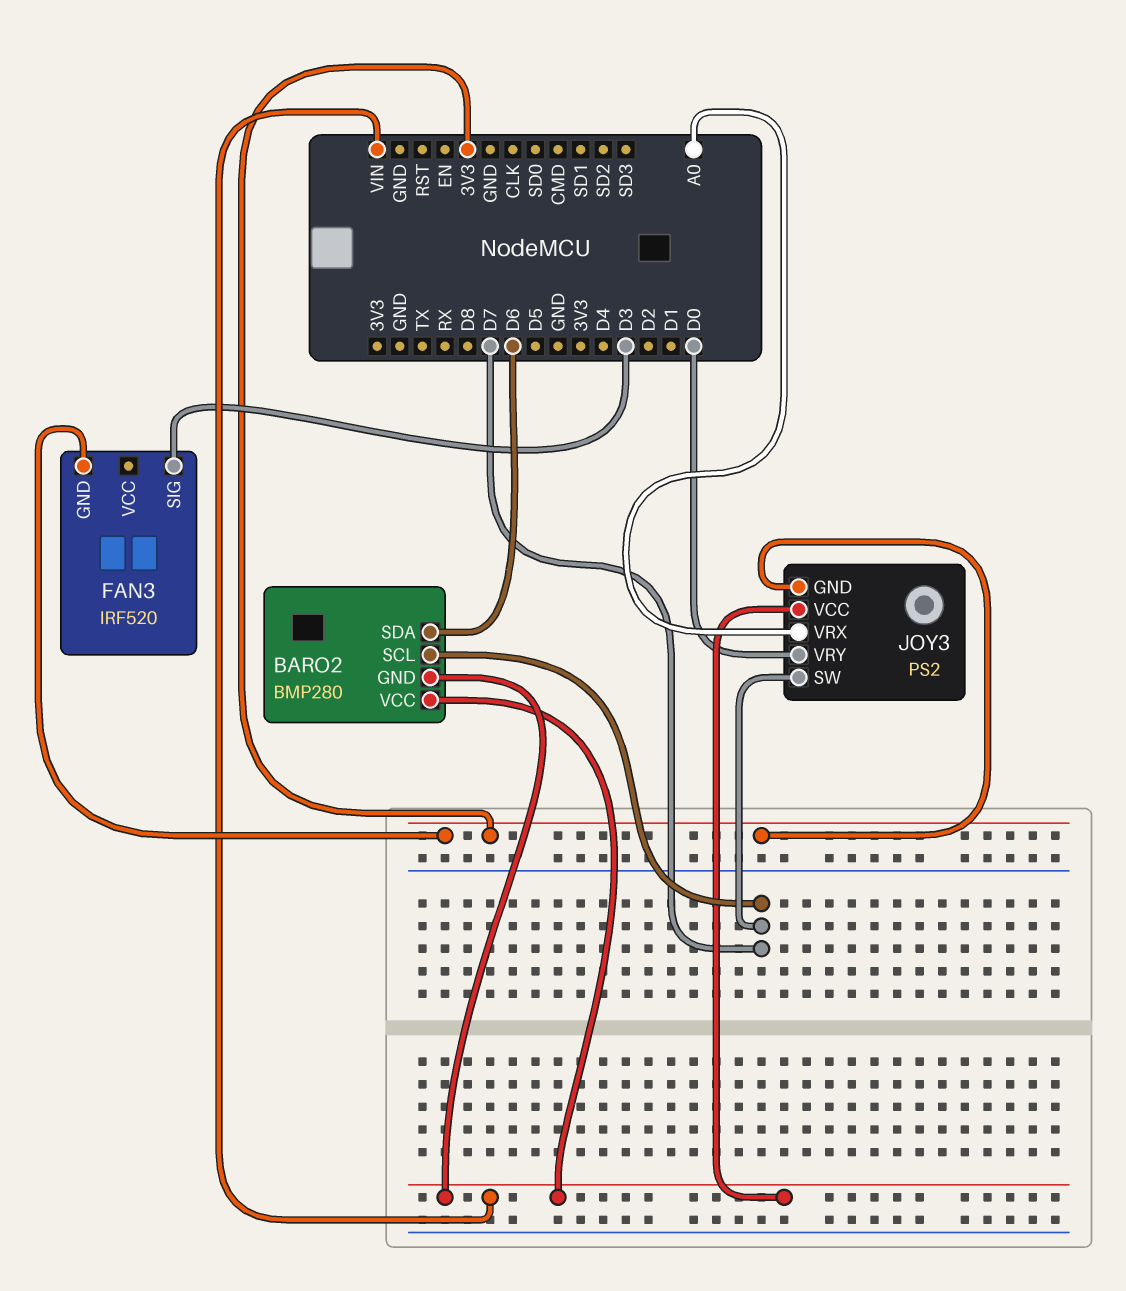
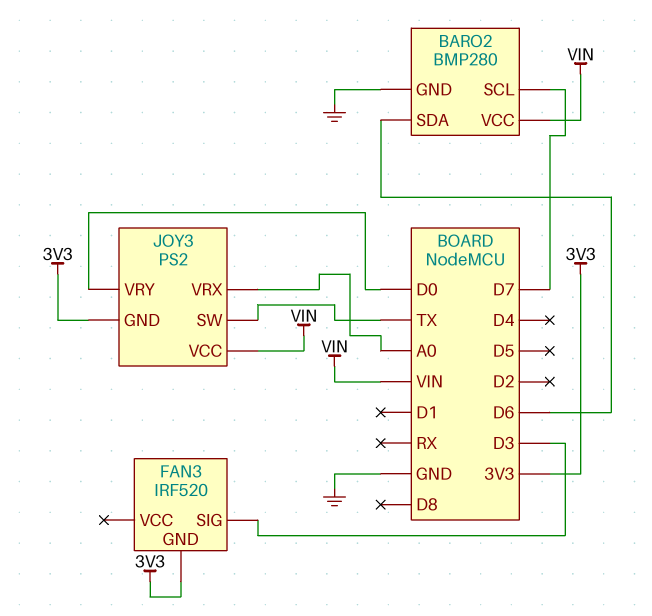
BARO2 pin GND: VIN -> GND
JOY3 pin SW: D7 -> TX

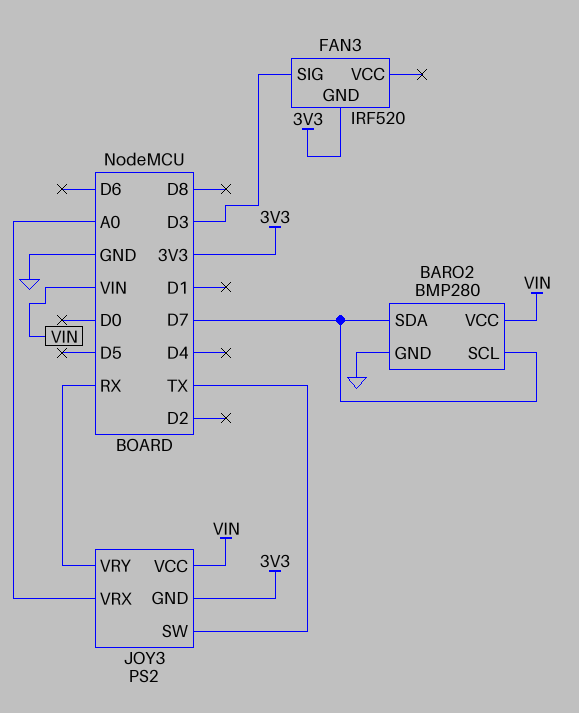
BARO2 pin SDA: D6 -> D7
JOY3 pin VRY: D0 -> RX

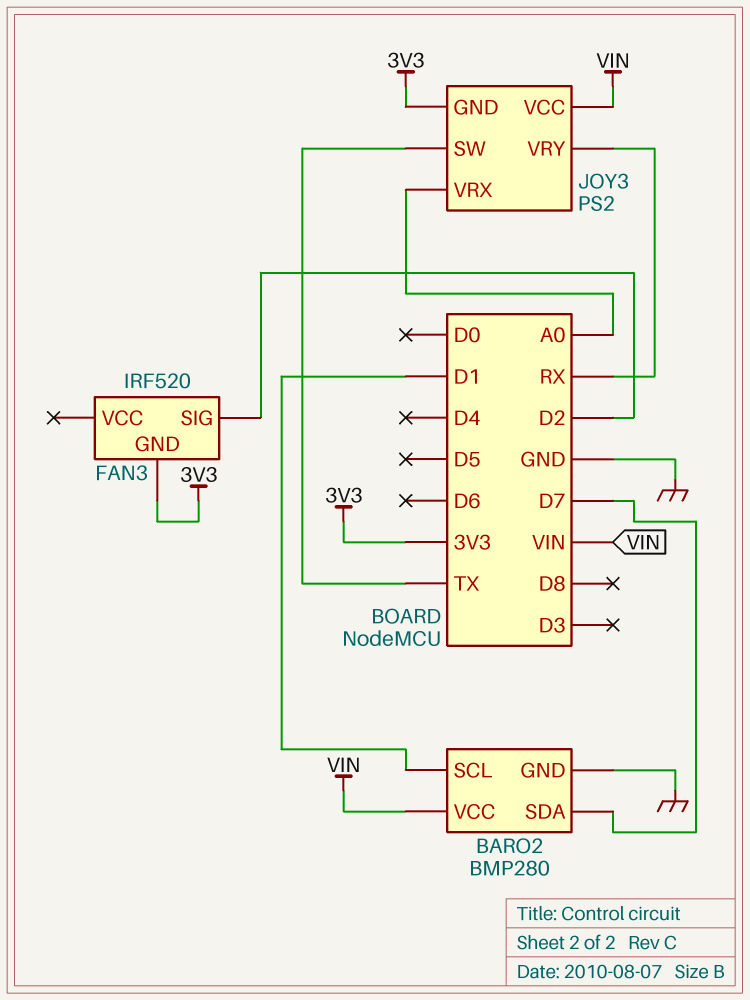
BARO2 pin SCL: D7 -> D1
FAN3 pin SIG: D3 -> D2

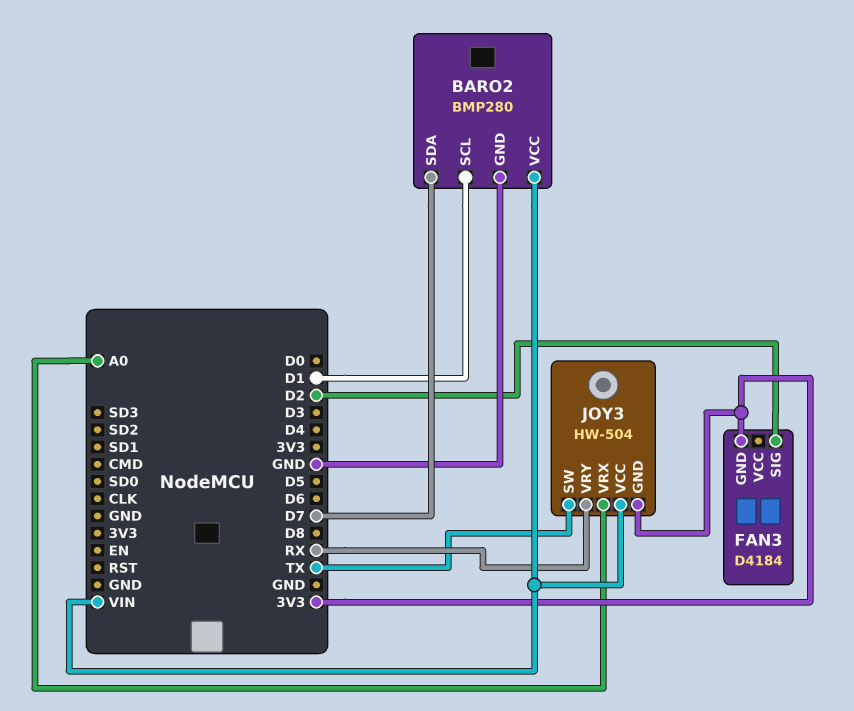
FAN3: IRF520 -> D4184
JOY3: PS2 -> HW-504

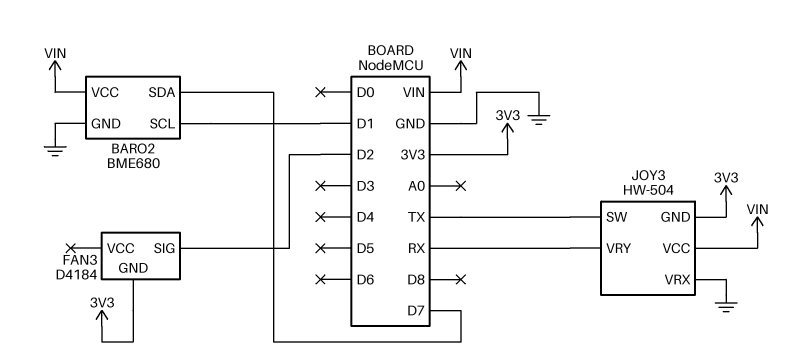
BARO2: BMP280 -> BME680
JOY3 pin VRX: A0 -> GND

